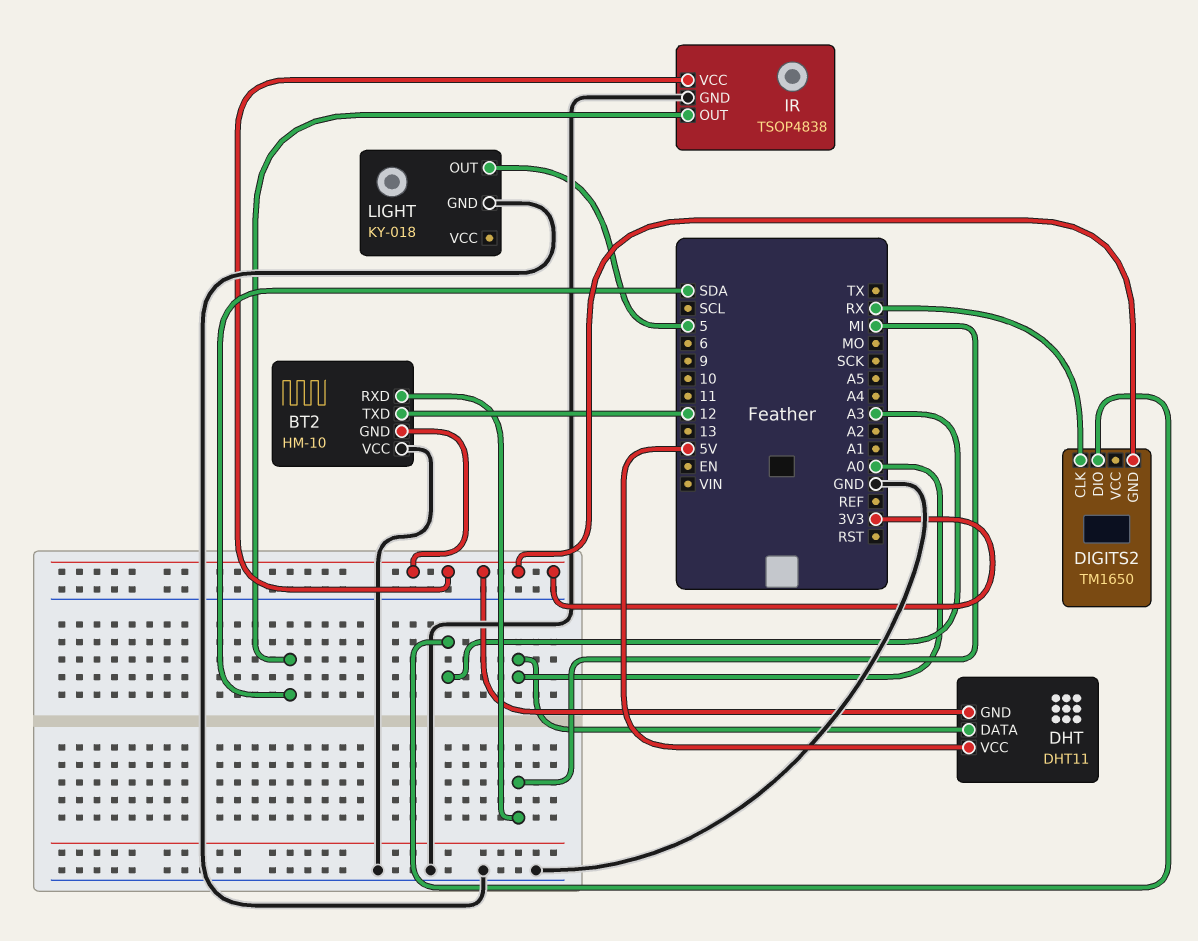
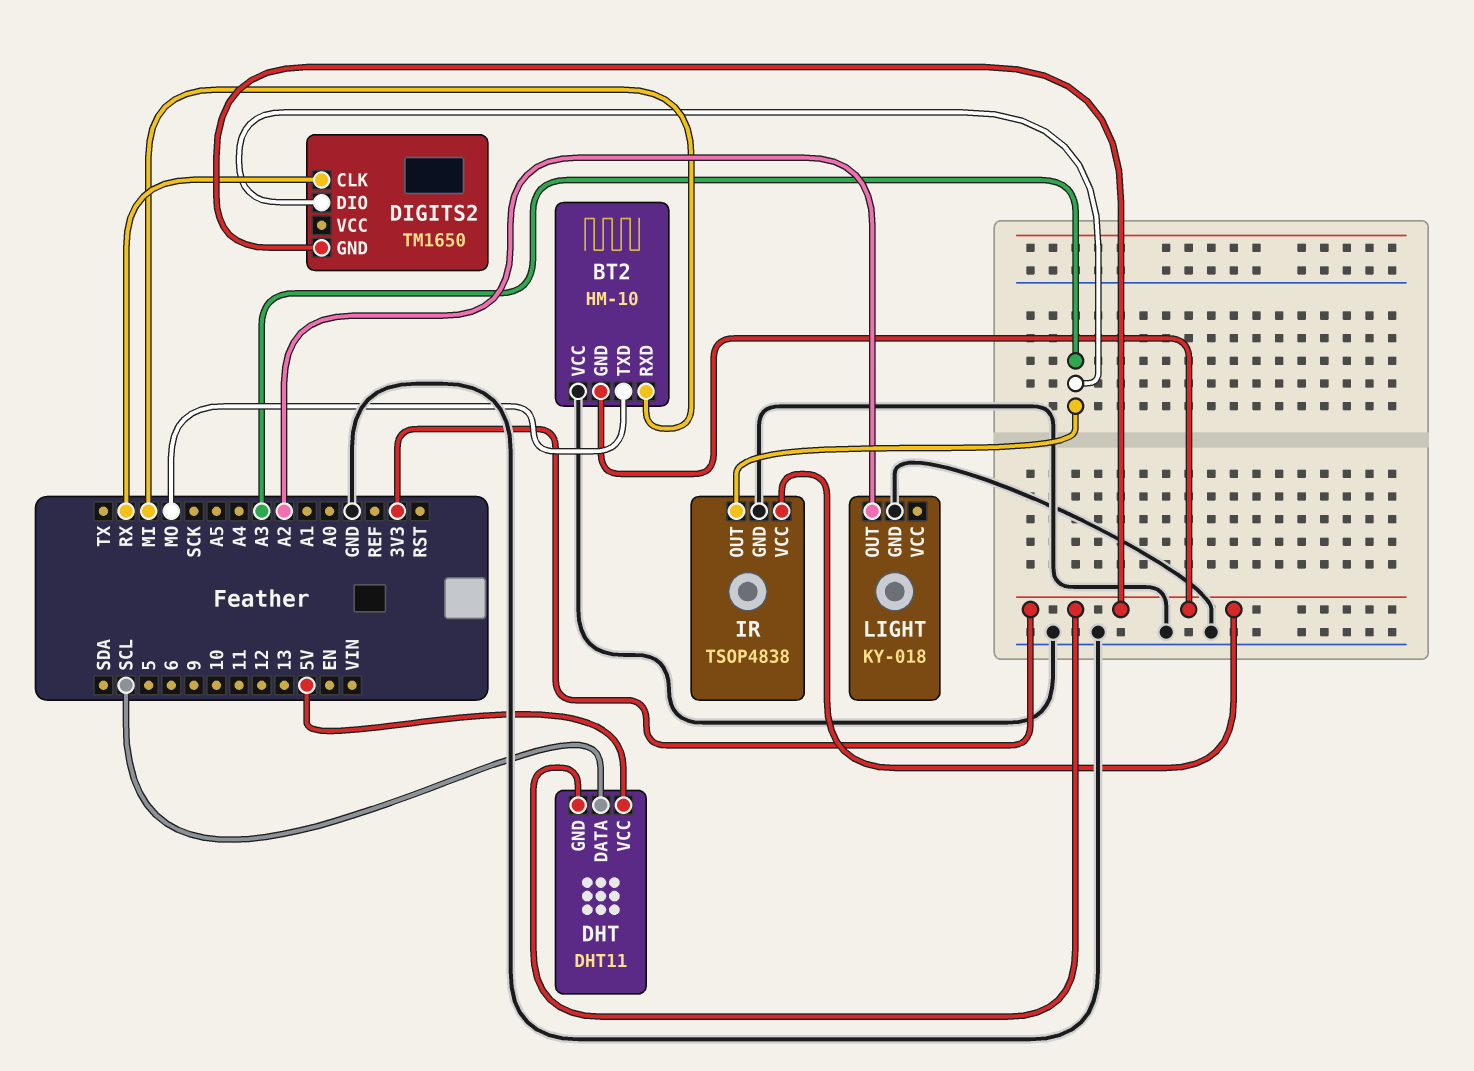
BT2 pin TXD: 12 -> MO
DHT pin DATA: A0 -> SCL
IR pin OUT: SDA -> A3
LIGHT pin OUT: 5 -> A2

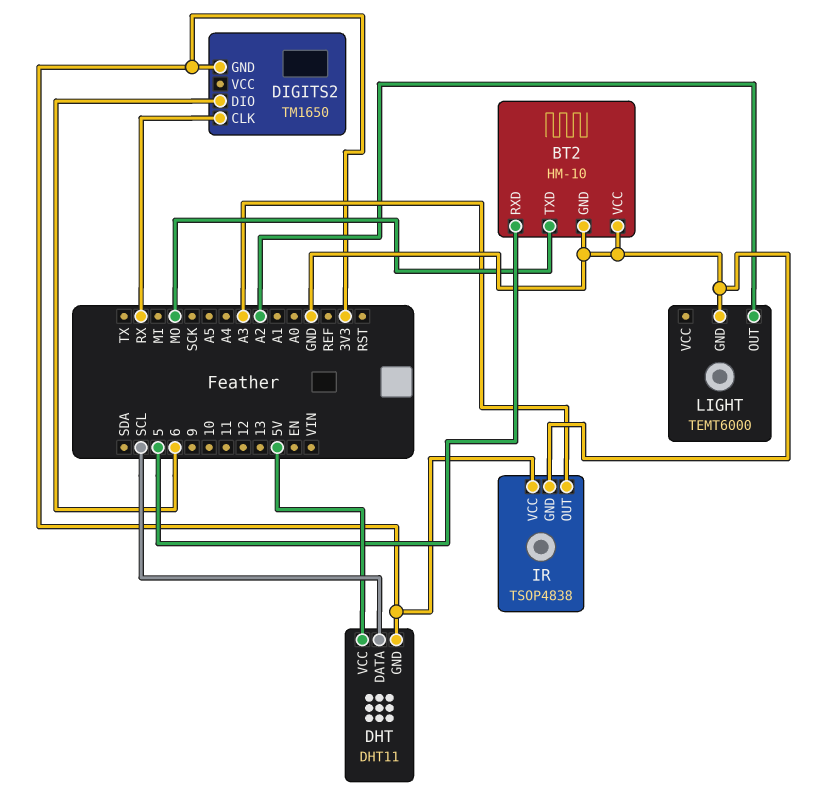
BT2 pin GND: 3V3 -> GND
BT2 pin RXD: MI -> 5
DIGITS2 pin DIO: A3 -> 6
LIGHT: KY-018 -> TEMT6000

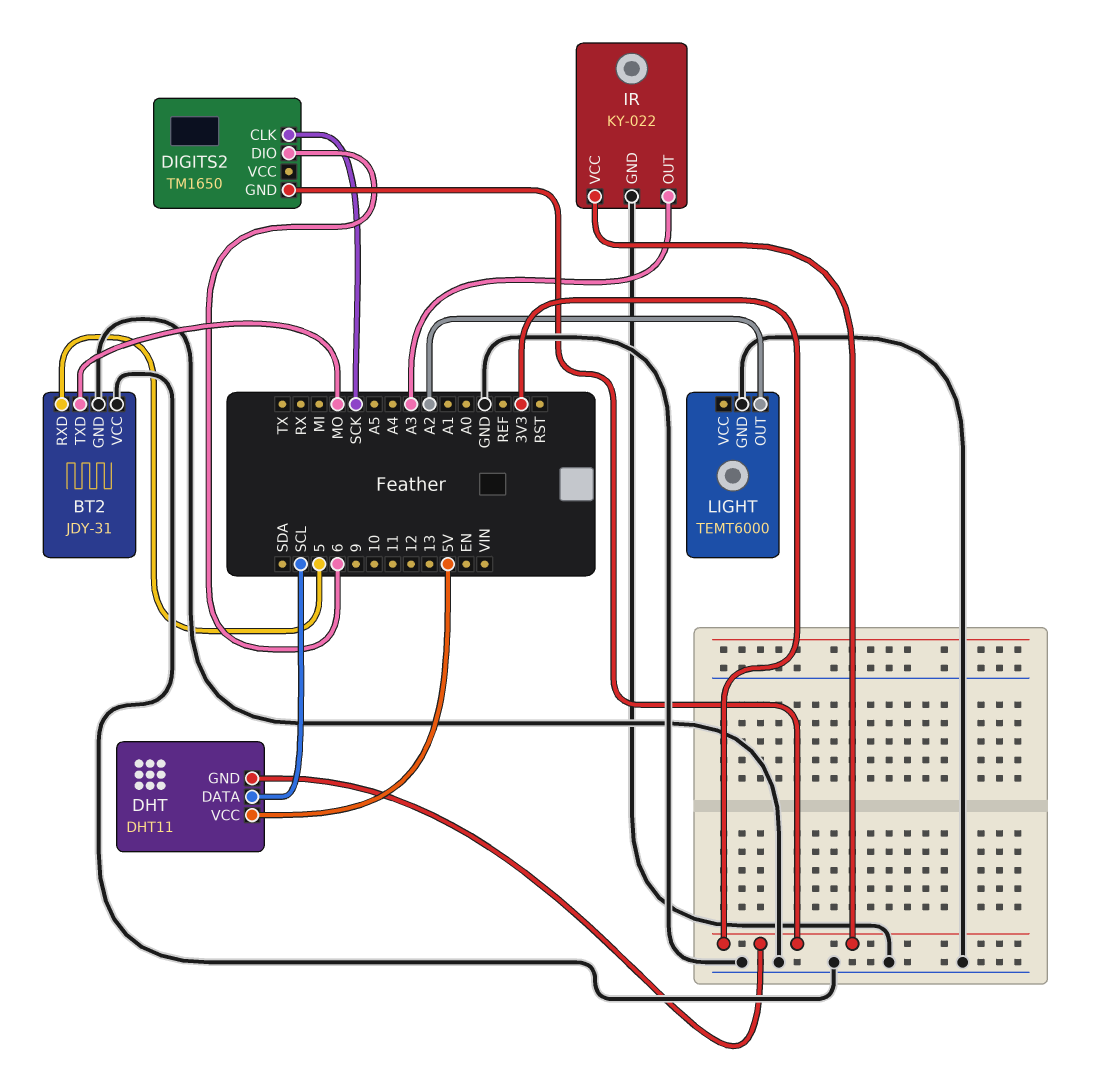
BT2: HM-10 -> JDY-31
DIGITS2 pin CLK: RX -> SCK
IR: TSOP4838 -> KY-022

